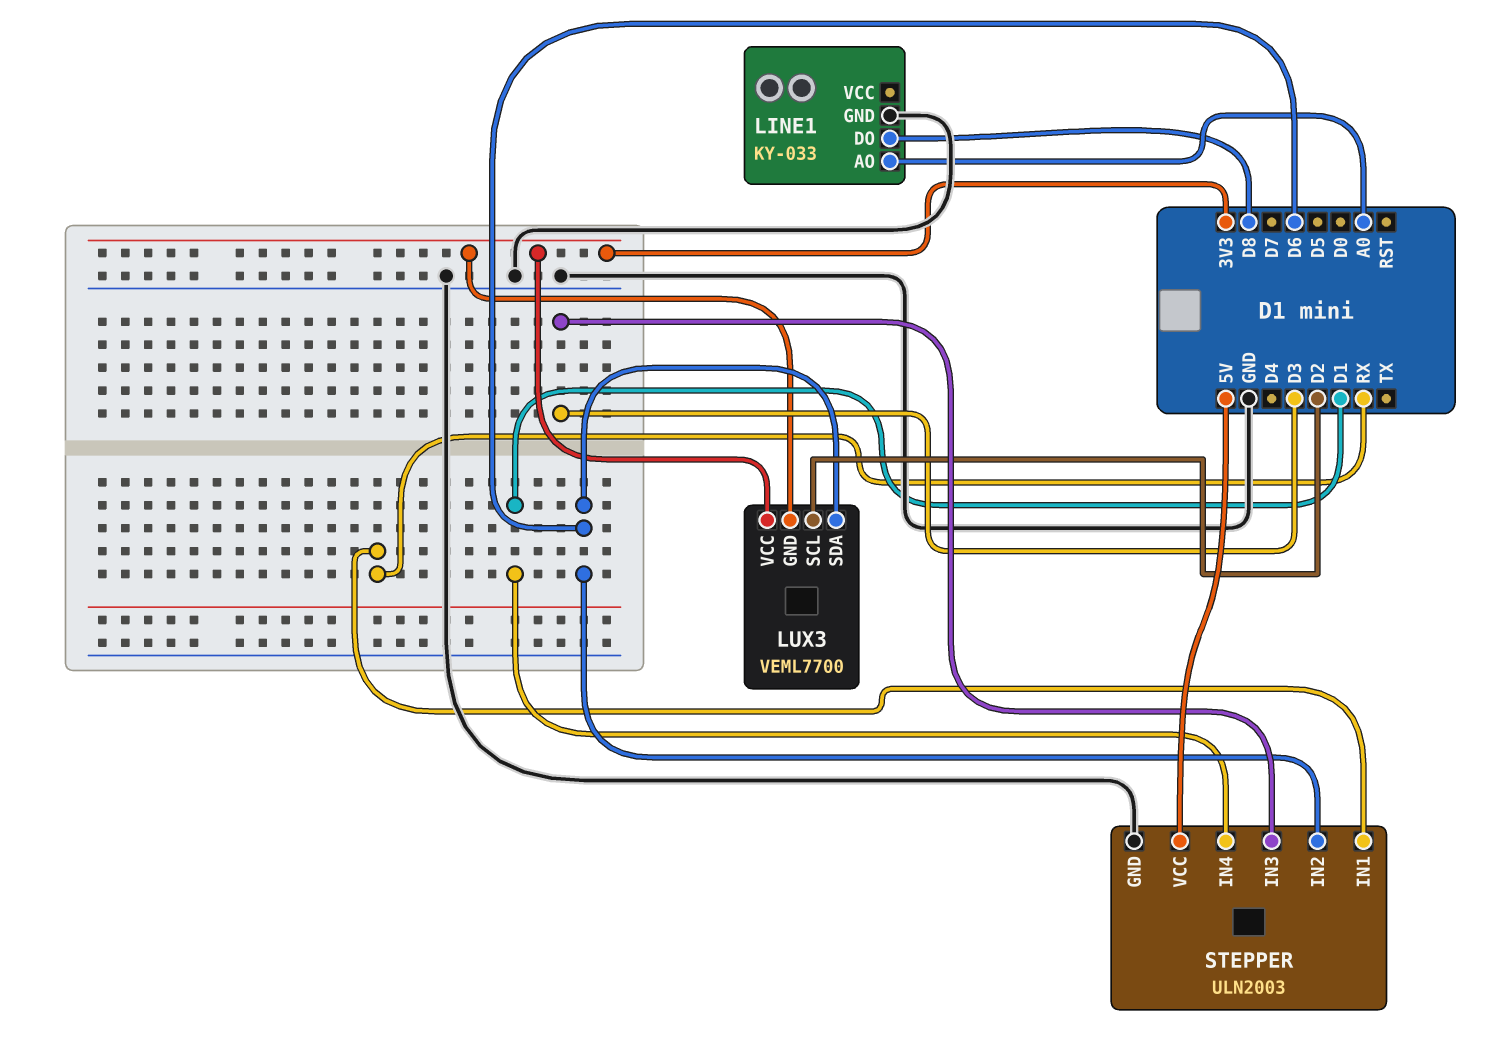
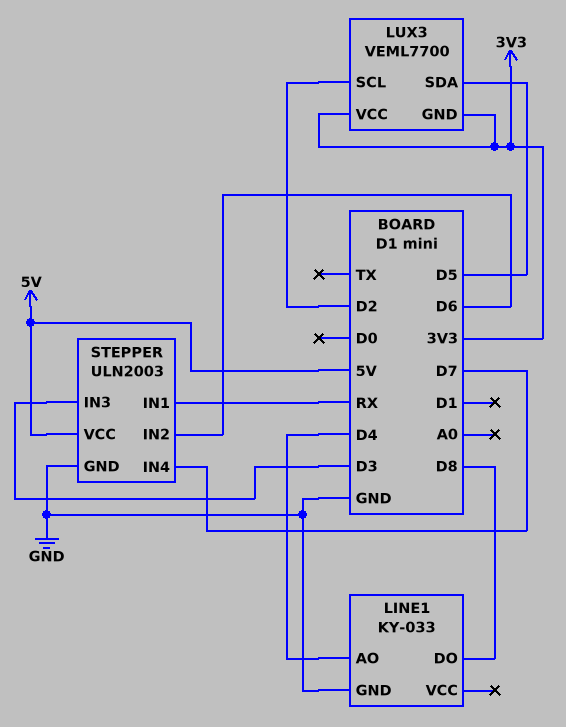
LINE1 pin AO: A0 -> D4
LUX3 pin SDA: D6 -> D5
STEPPER pin IN4: D1 -> D7

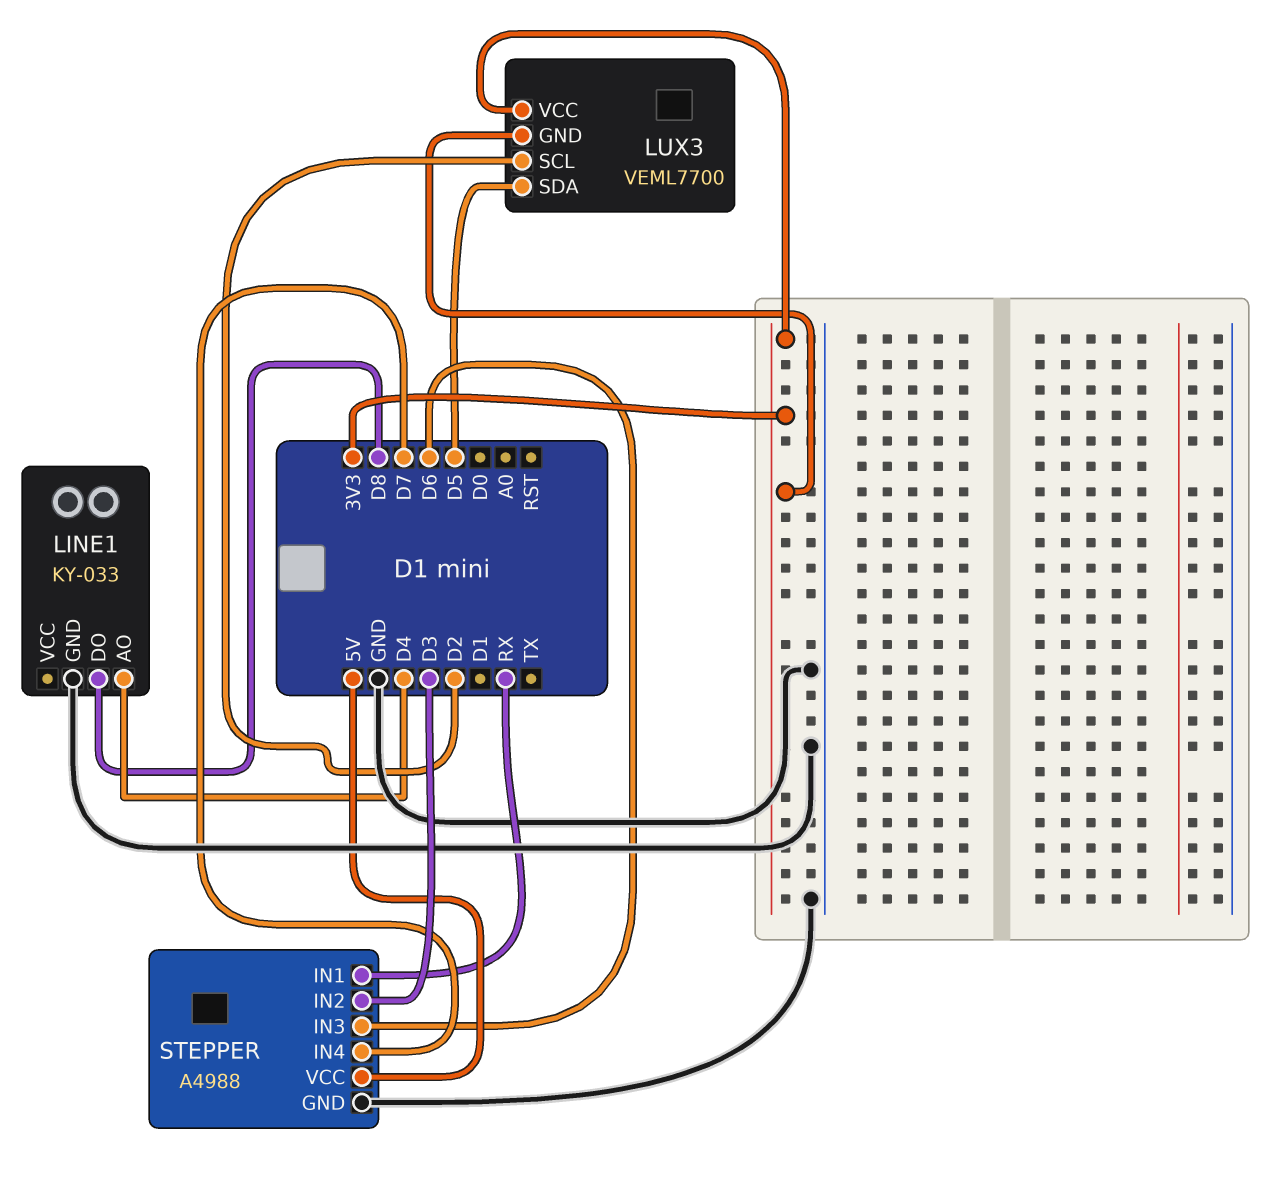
STEPPER: ULN2003 -> A4988
STEPPER pin IN2: D6 -> D3
STEPPER pin IN3: D3 -> D6

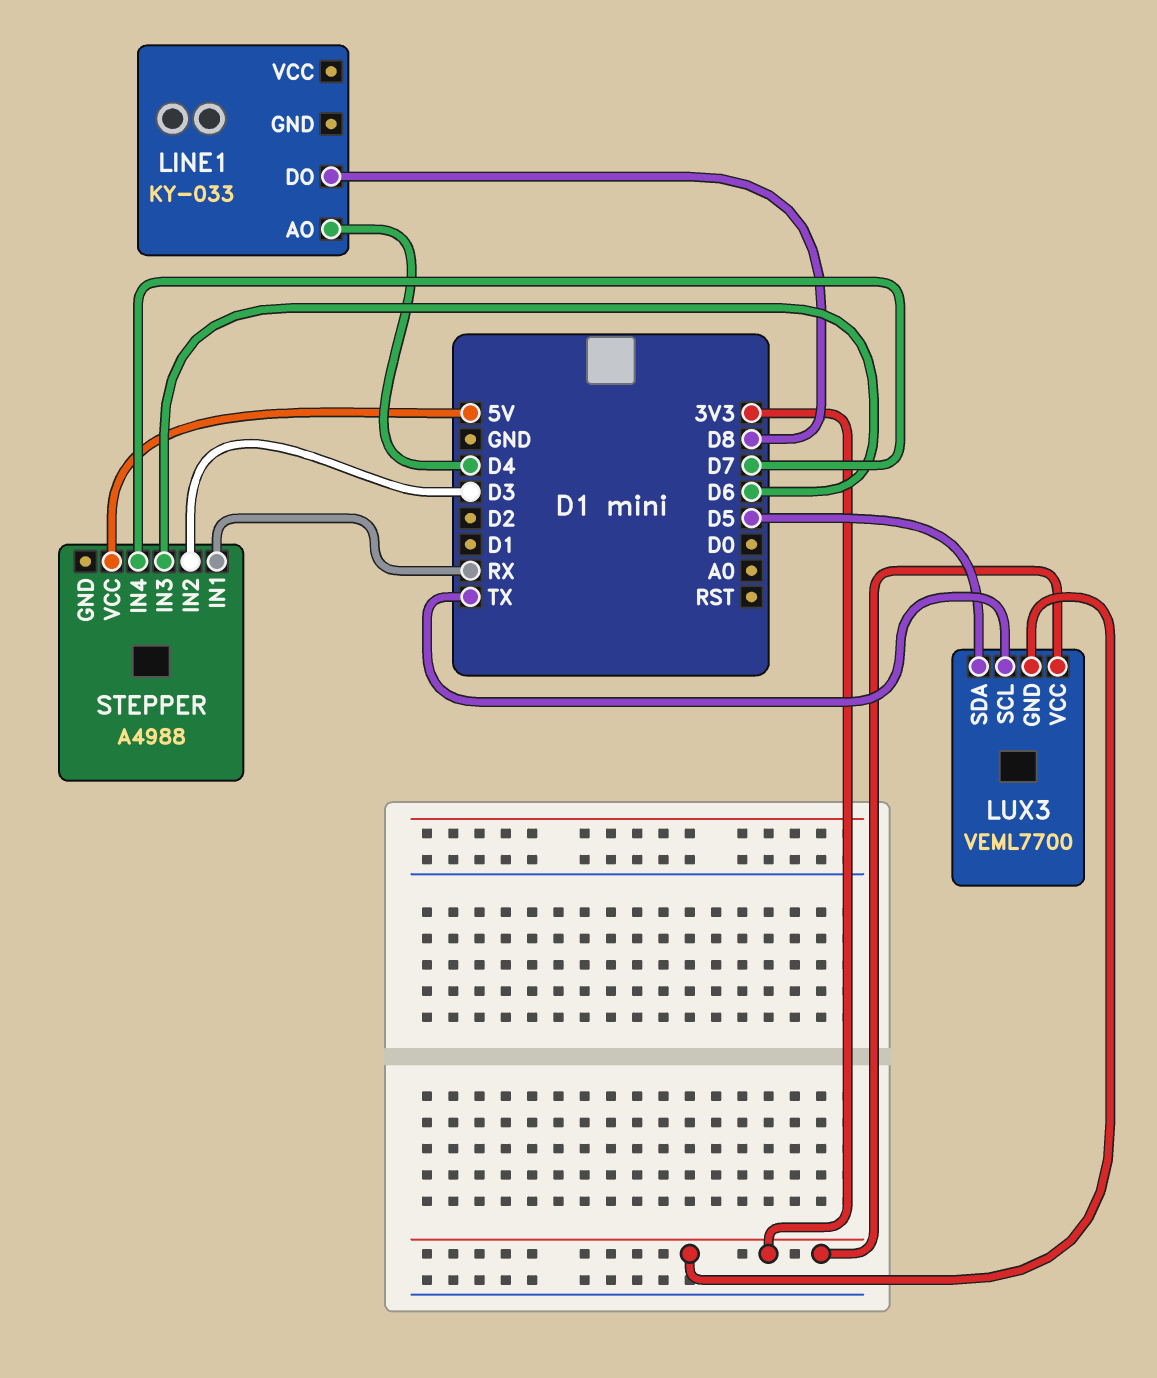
LINE1 pin GND: GND -> none
LUX3 pin SCL: D2 -> TX
STEPPER pin GND: GND -> none

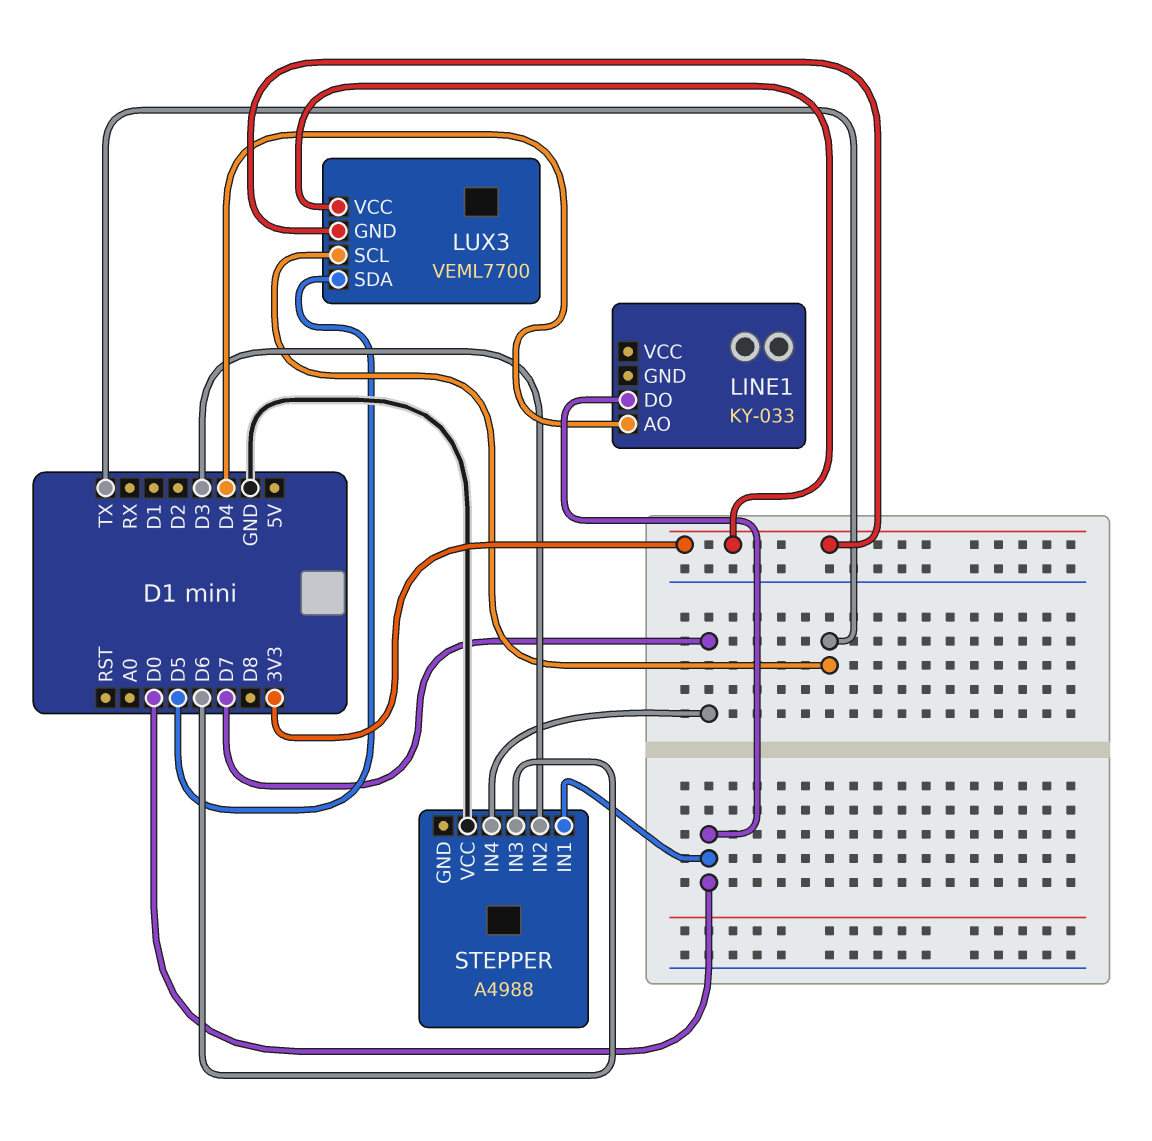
LINE1 pin DO: D8 -> D0
STEPPER pin IN1: RX -> D0
STEPPER pin VCC: 5V -> GND

